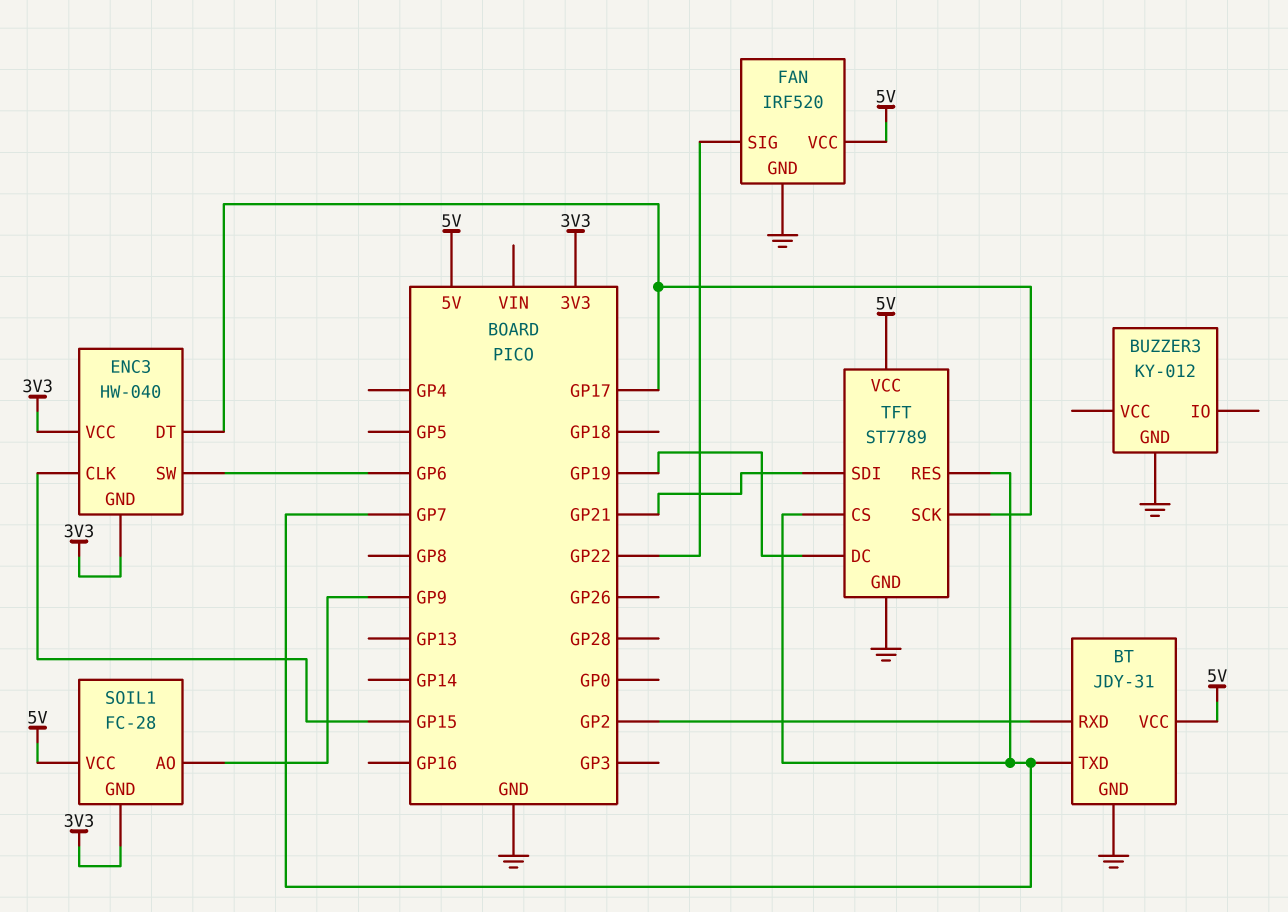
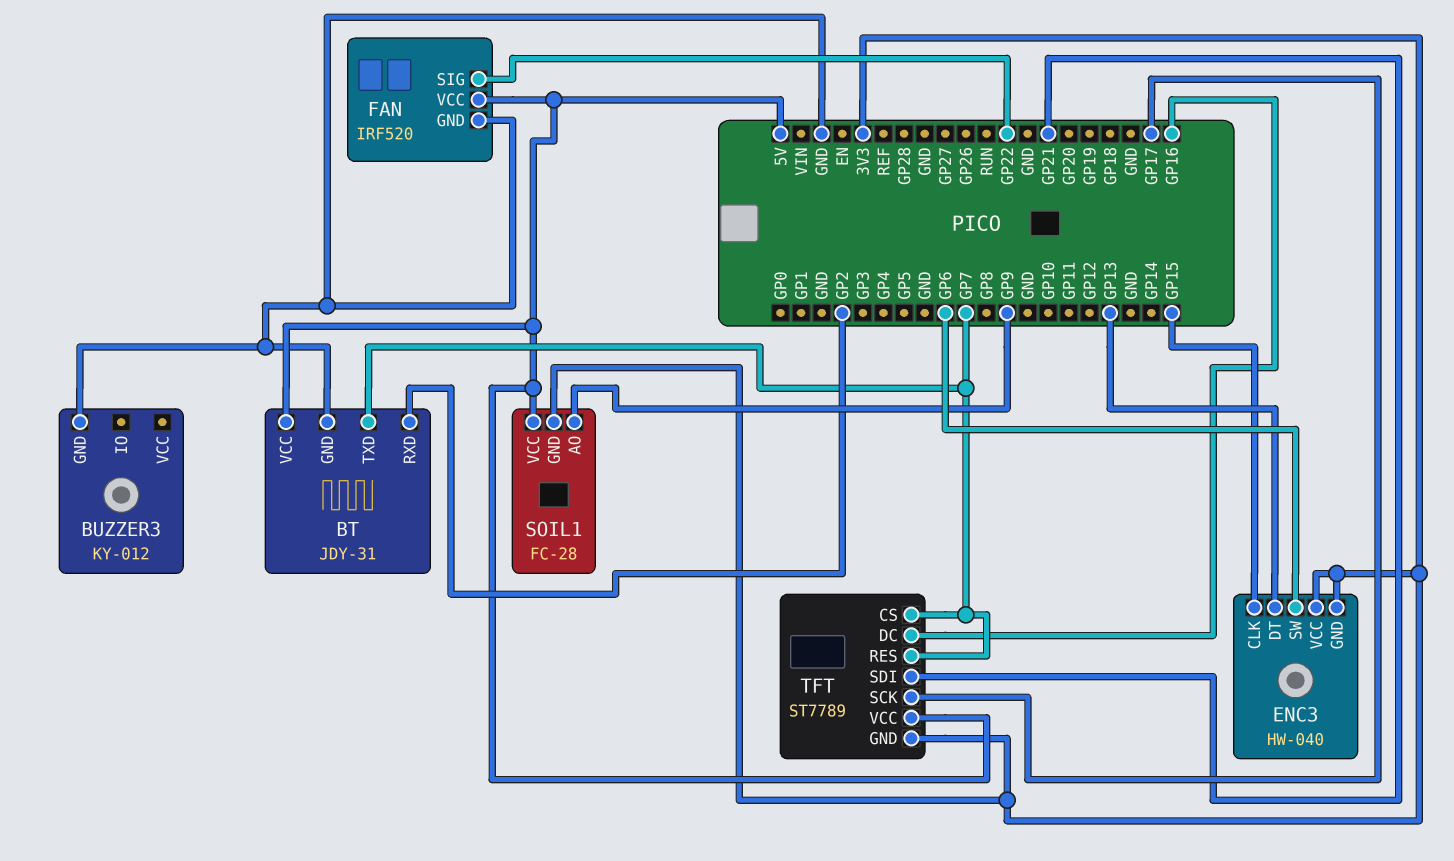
ENC3 pin DT: GP17 -> GP13
TFT pin DC: GP19 -> GP16
TFT pin GND: GND -> 3V3

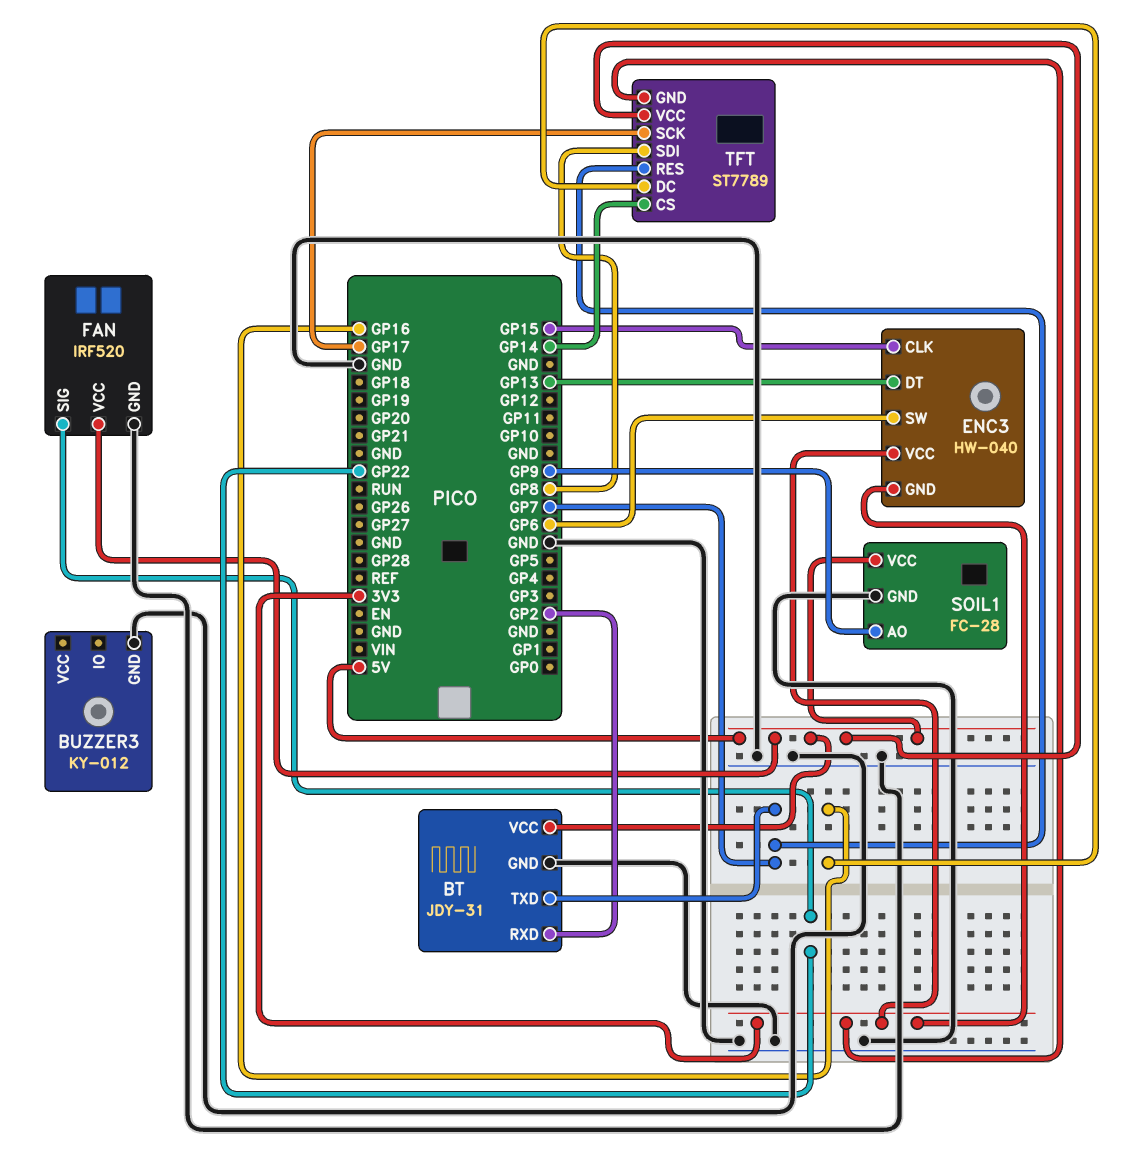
SOIL1 pin GND: 3V3 -> GND
TFT pin CS: GP7 -> GP14
TFT pin SDI: GP21 -> GP8

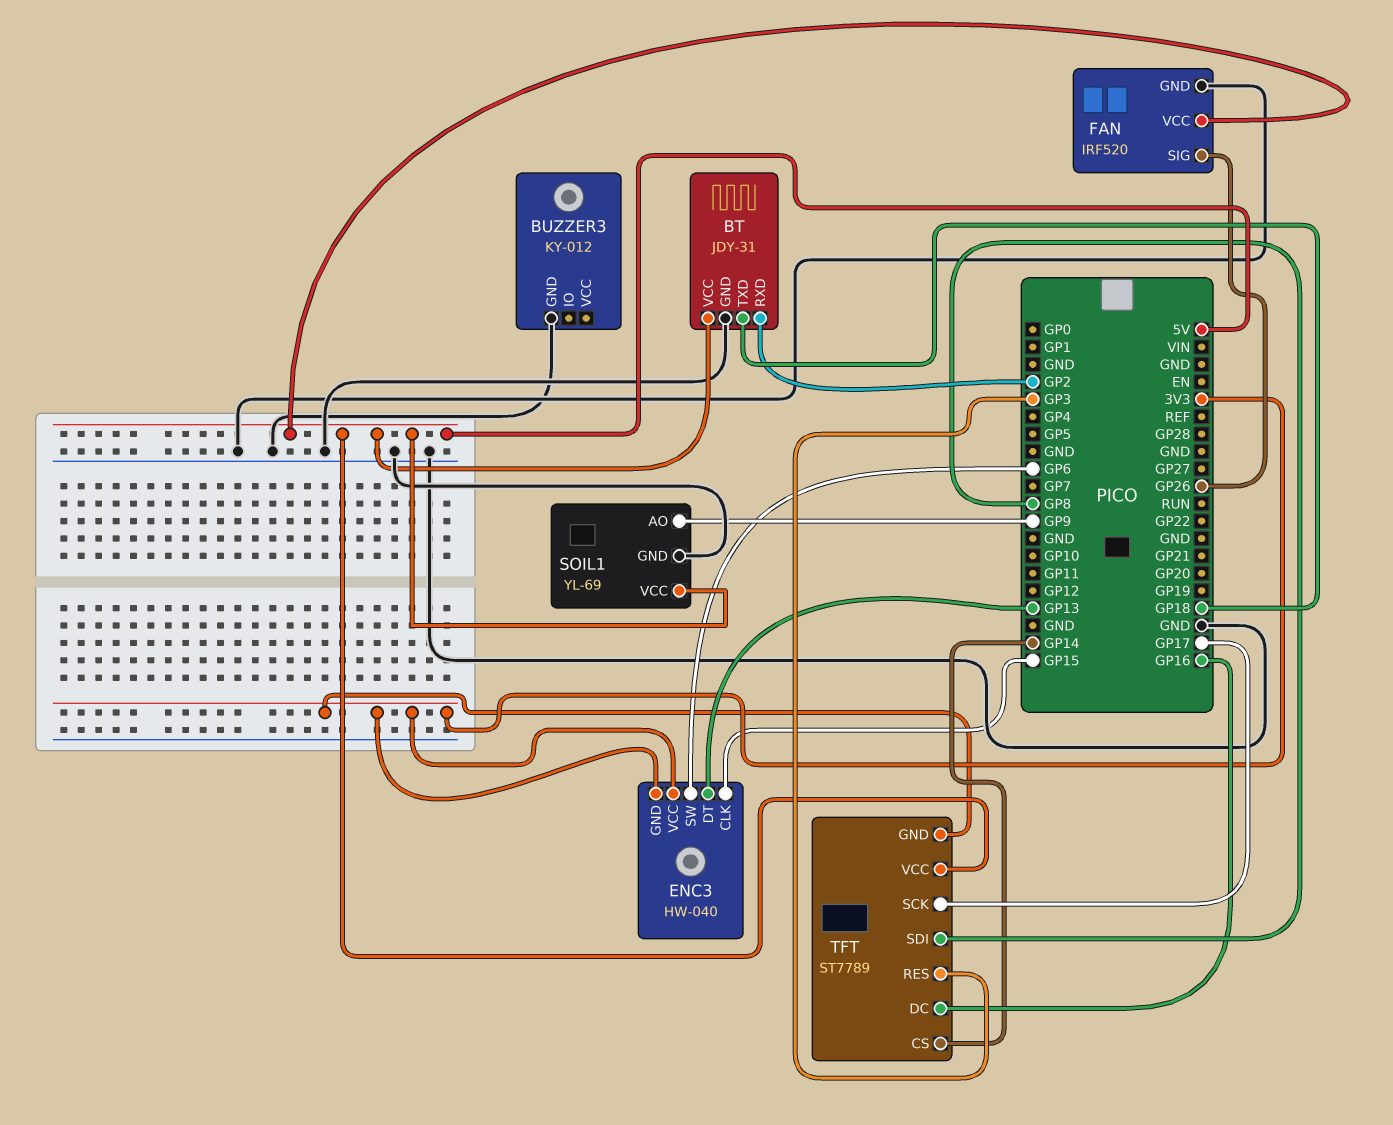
BT pin TXD: GP7 -> GP18
FAN pin SIG: GP22 -> GP26
SOIL1: FC-28 -> YL-69
TFT pin RES: GP7 -> GP3

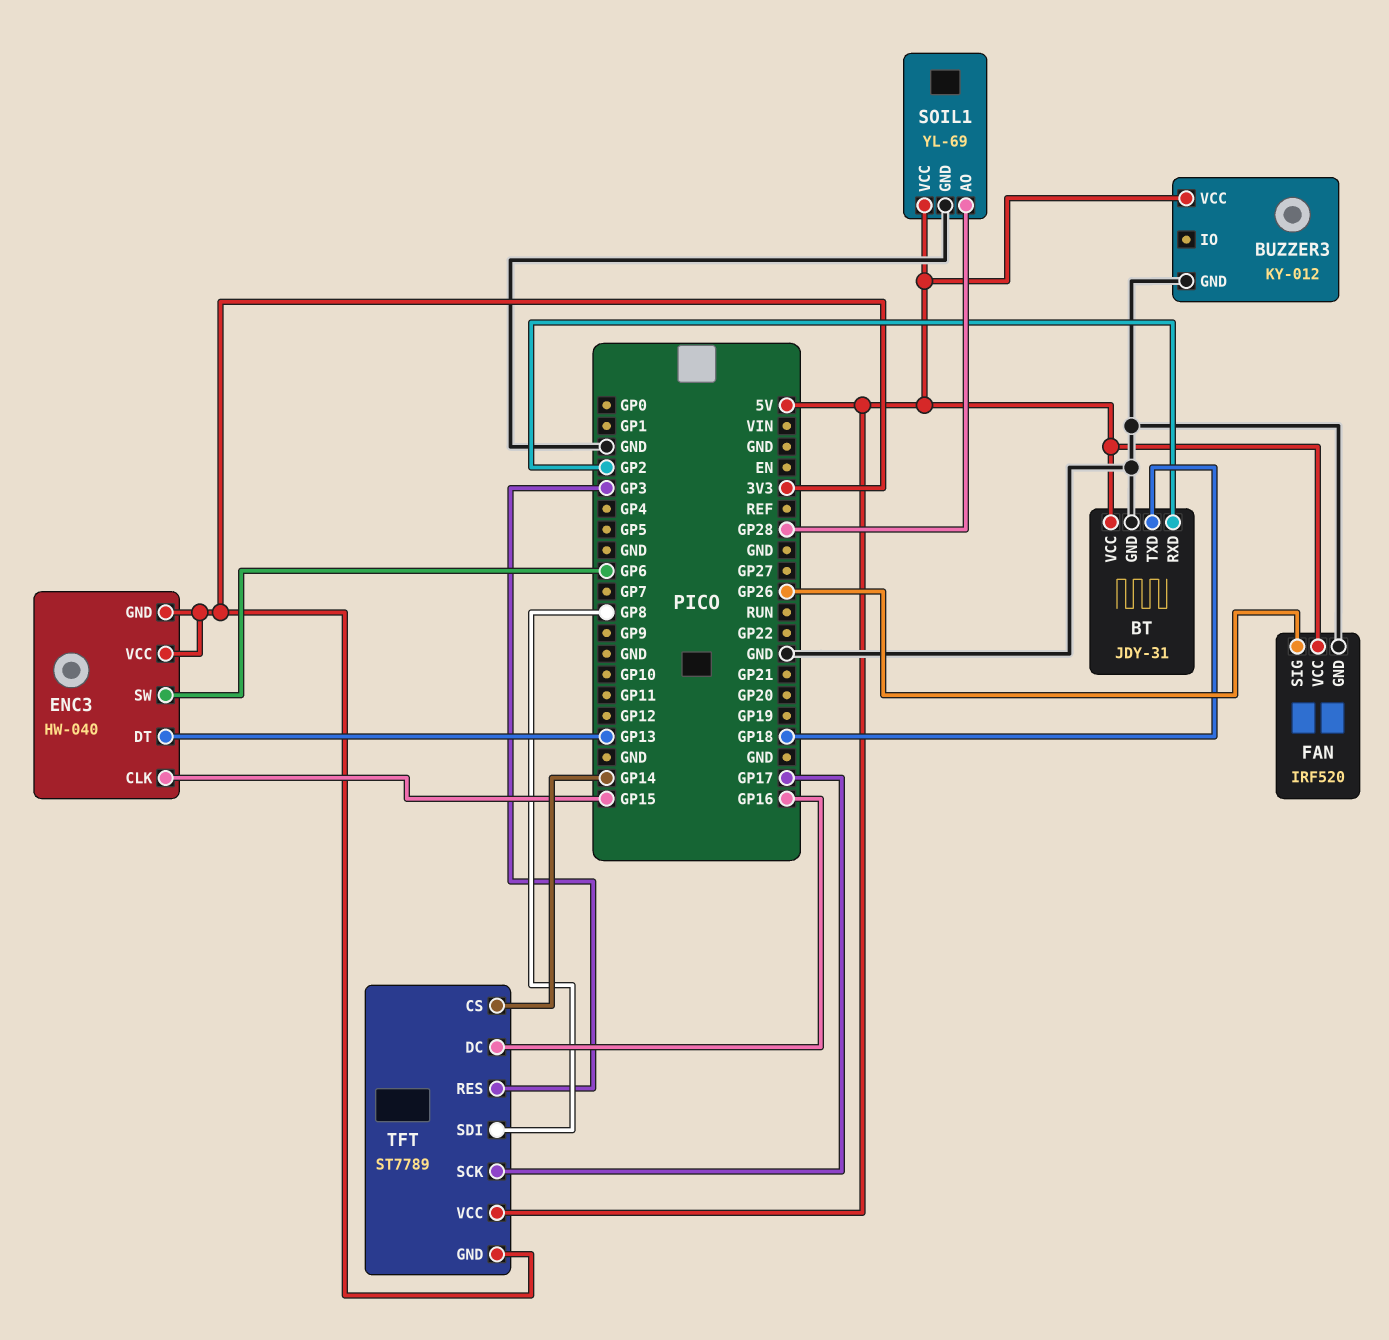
BUZZER3 pin VCC: none -> 5V
SOIL1 pin AO: GP9 -> GP28

